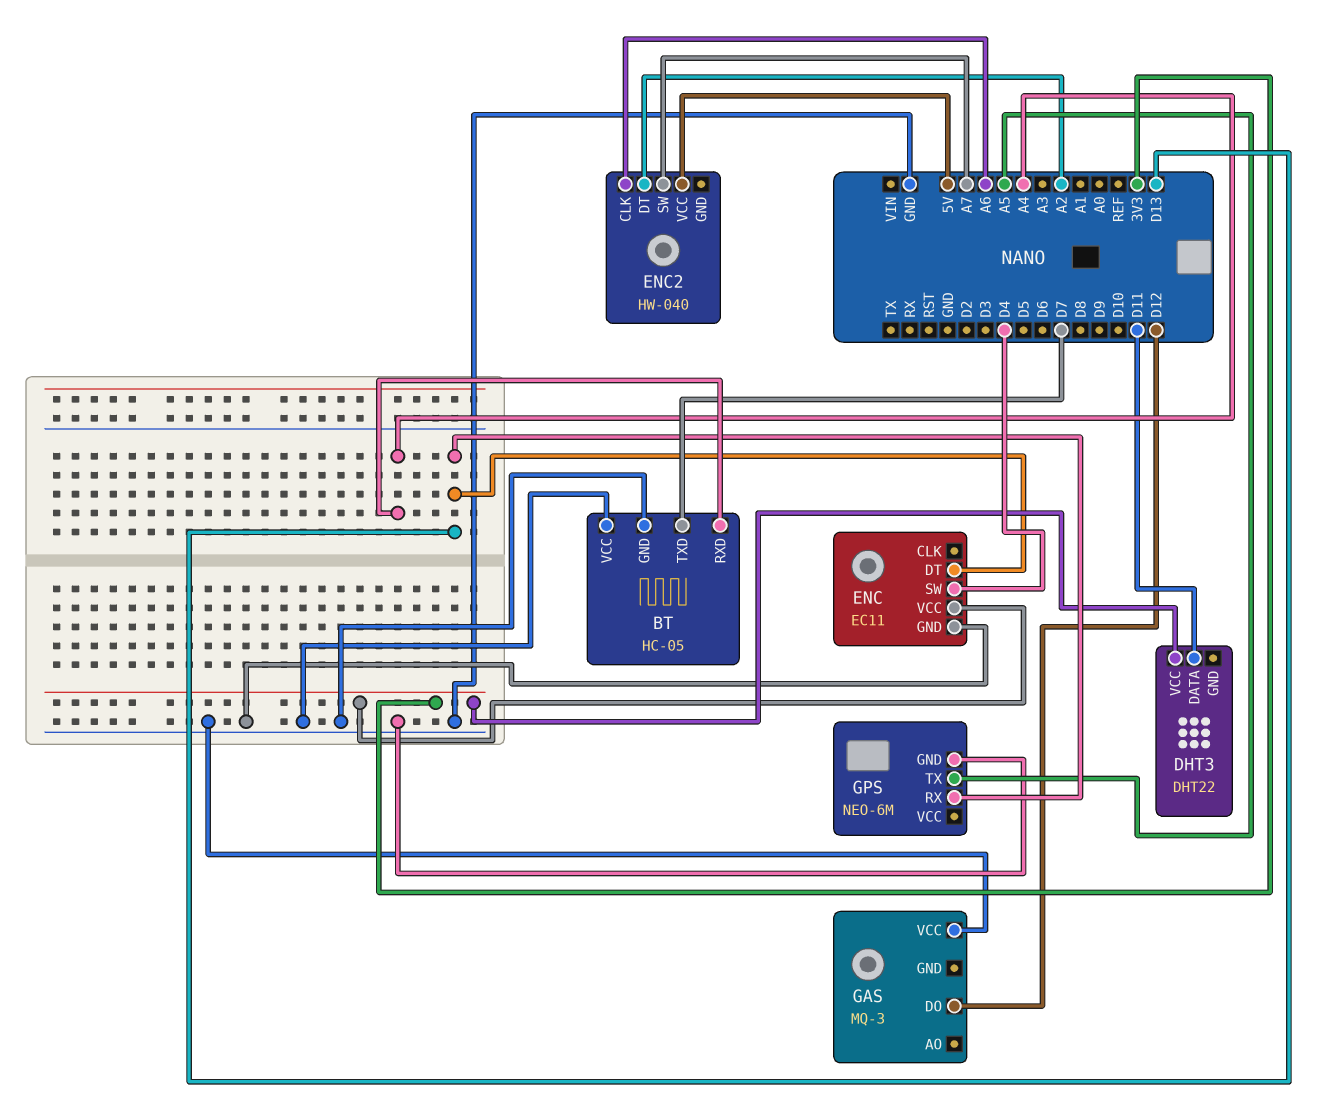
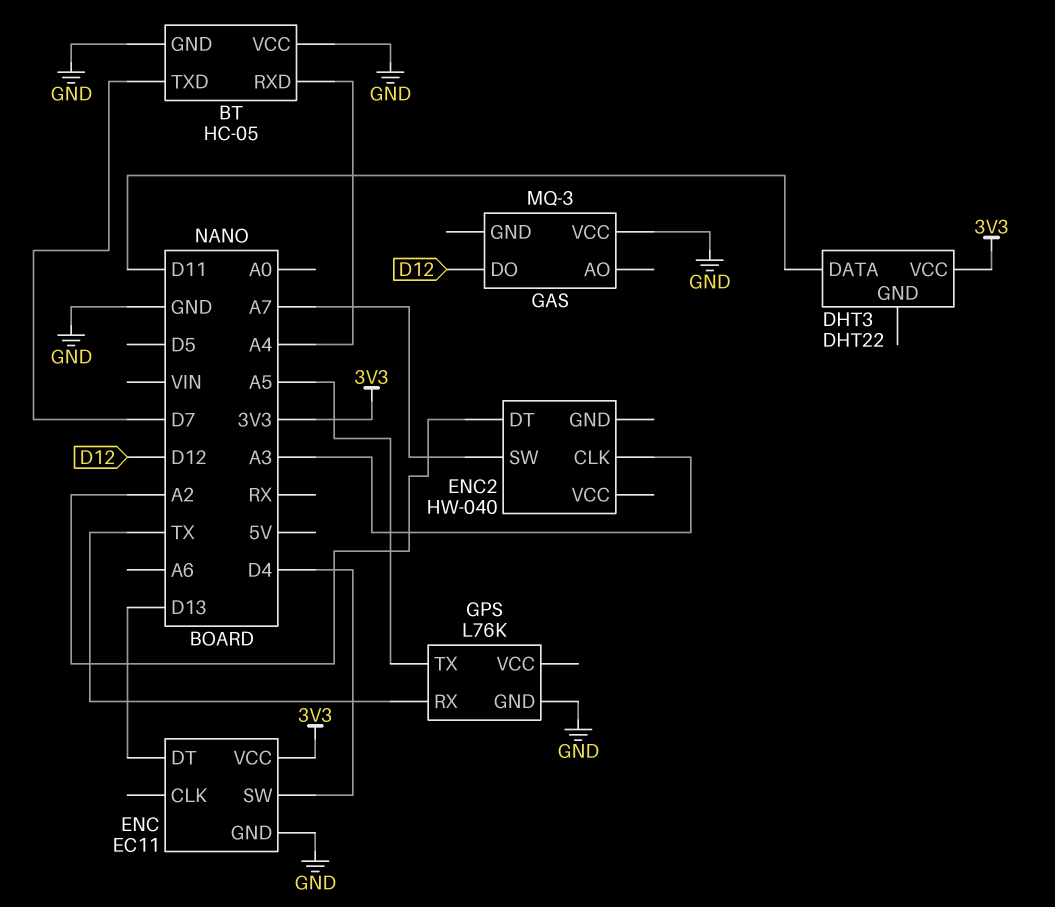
ENC2 pin CLK: A6 -> A3
ENC2 pin VCC: 5V -> none
GPS: NEO-6M -> L76K
GPS pin RX: D13 -> TX

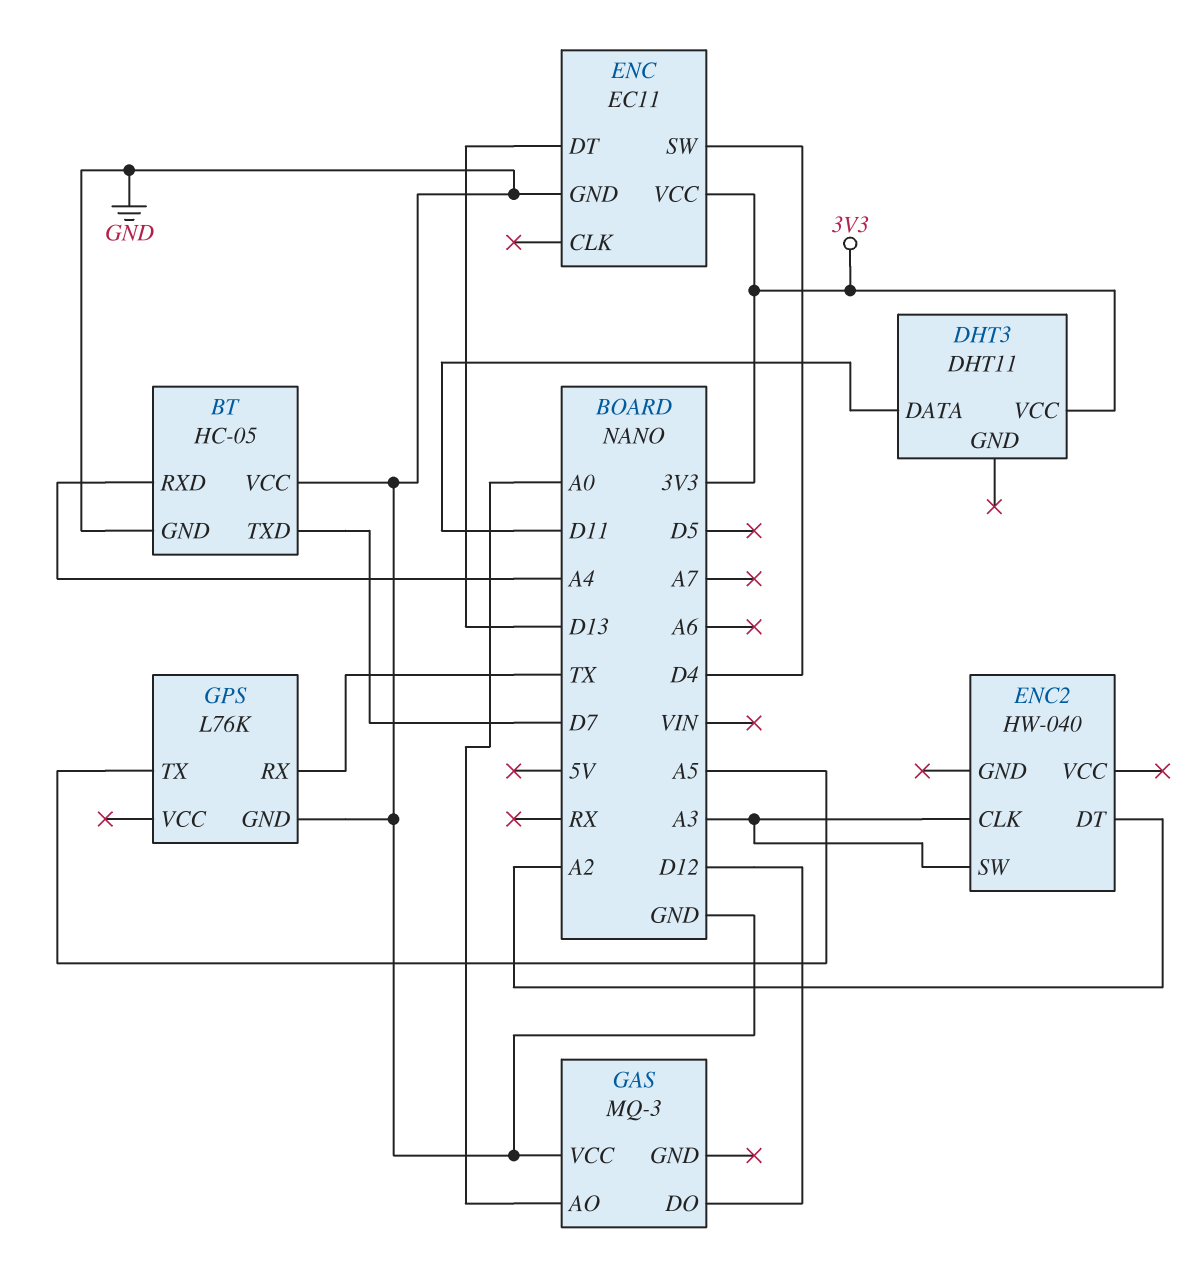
DHT3: DHT22 -> DHT11
ENC2 pin SW: A7 -> A3
GAS pin AO: none -> A0

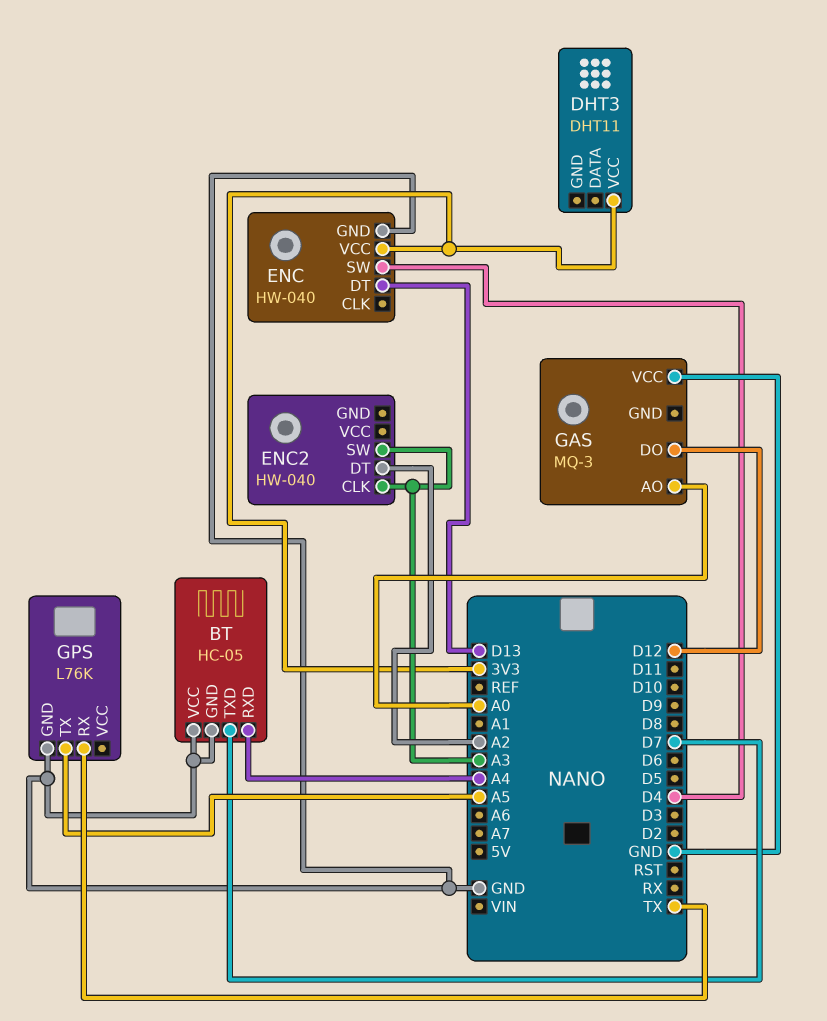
DHT3 pin DATA: D11 -> none
ENC: EC11 -> HW-040

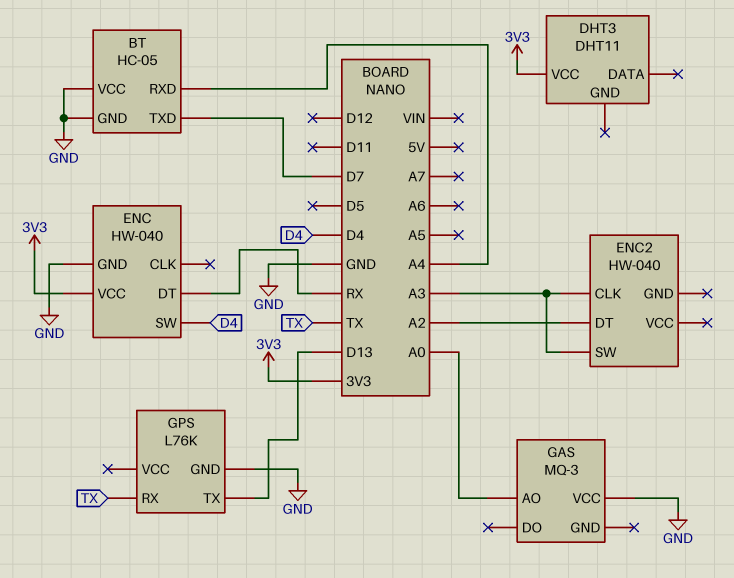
ENC pin DT: D13 -> RX
GAS pin DO: D12 -> none
GPS pin TX: A5 -> D13

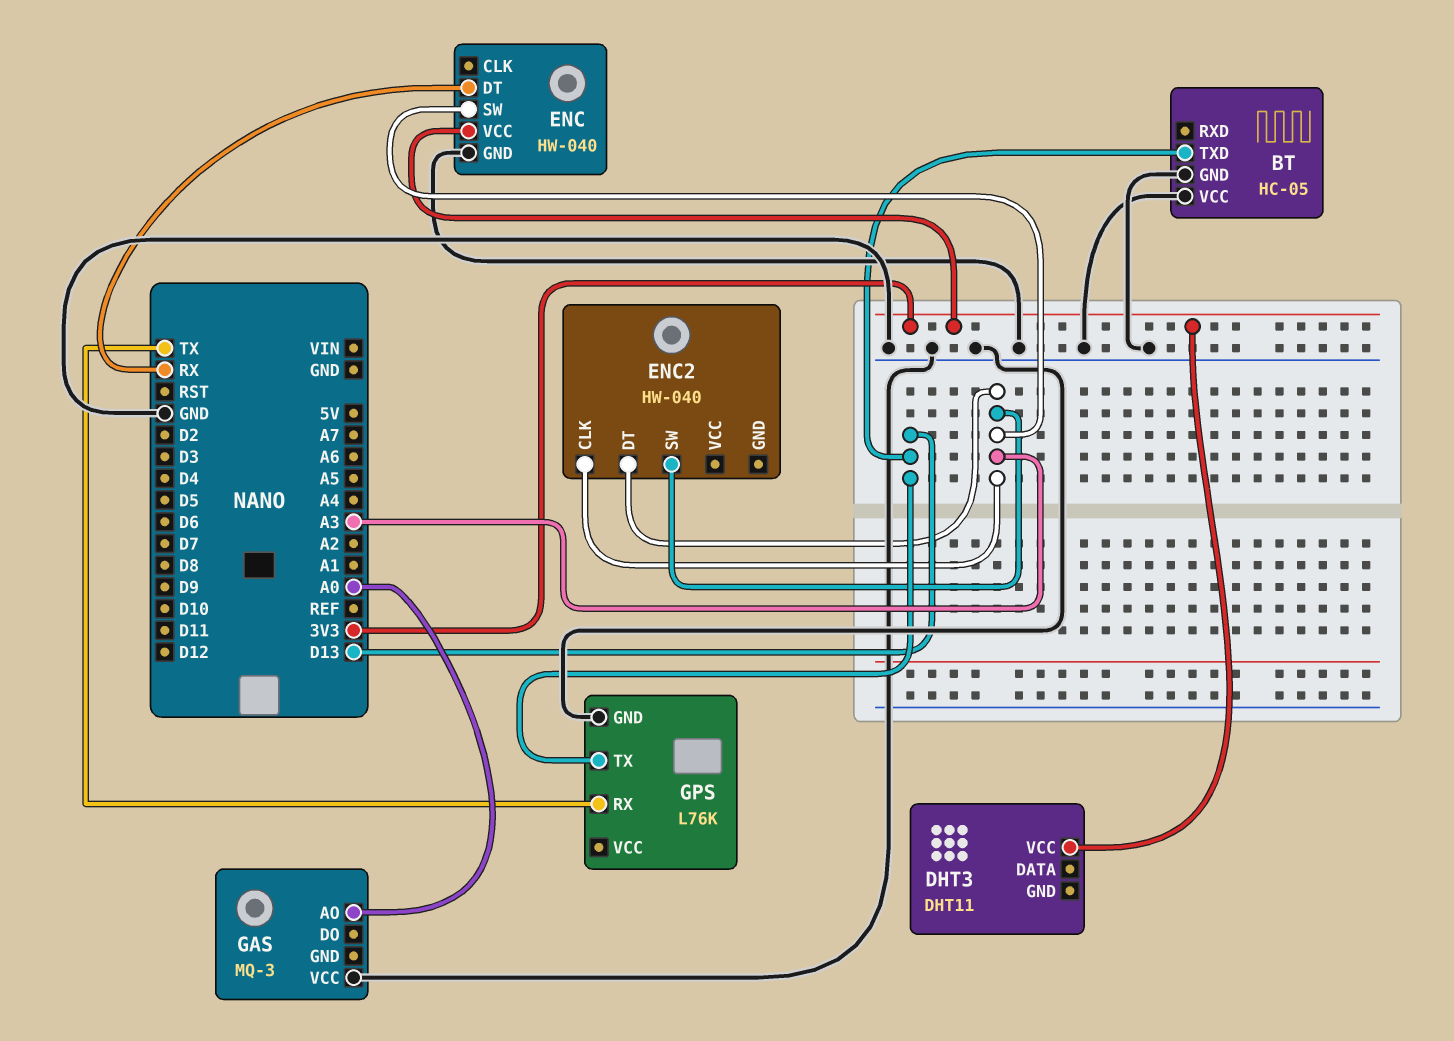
BT pin RXD: A4 -> none
BT pin TXD: D7 -> D13
ENC pin SW: D4 -> A3
ENC2 pin DT: A2 -> A3

